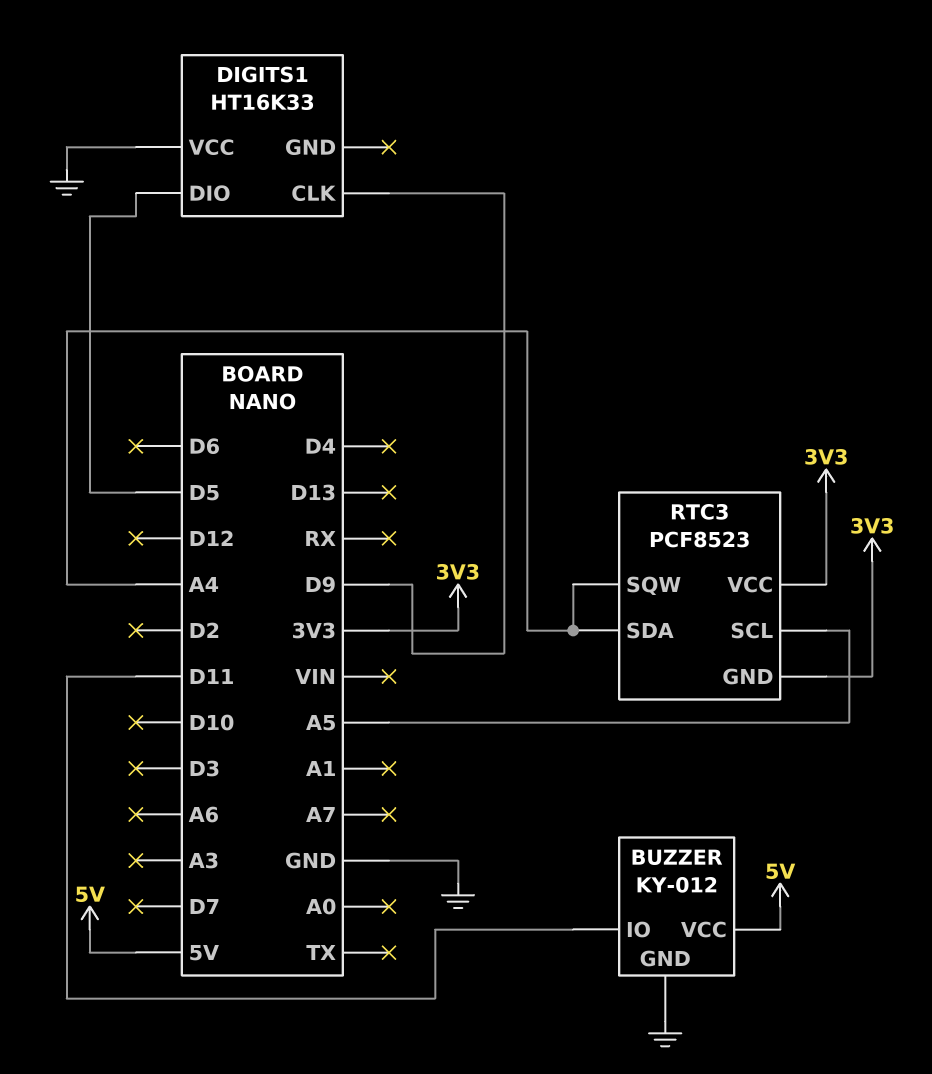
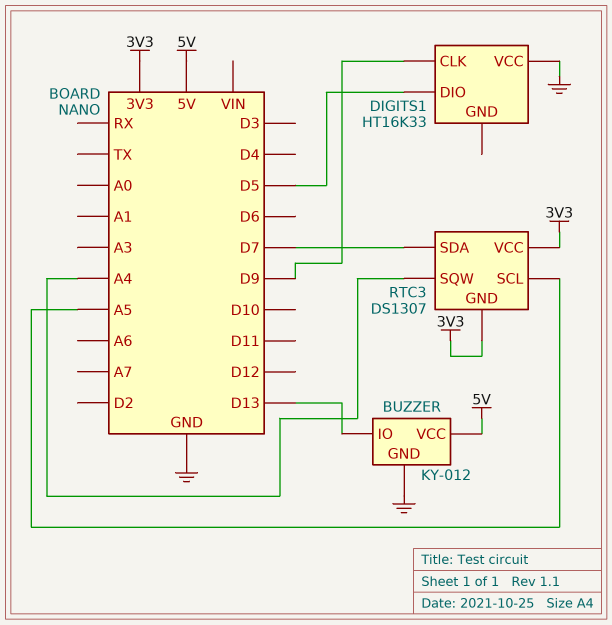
BUZZER pin IO: D11 -> D13
RTC3: PCF8523 -> DS1307
RTC3 pin SDA: A4 -> D7

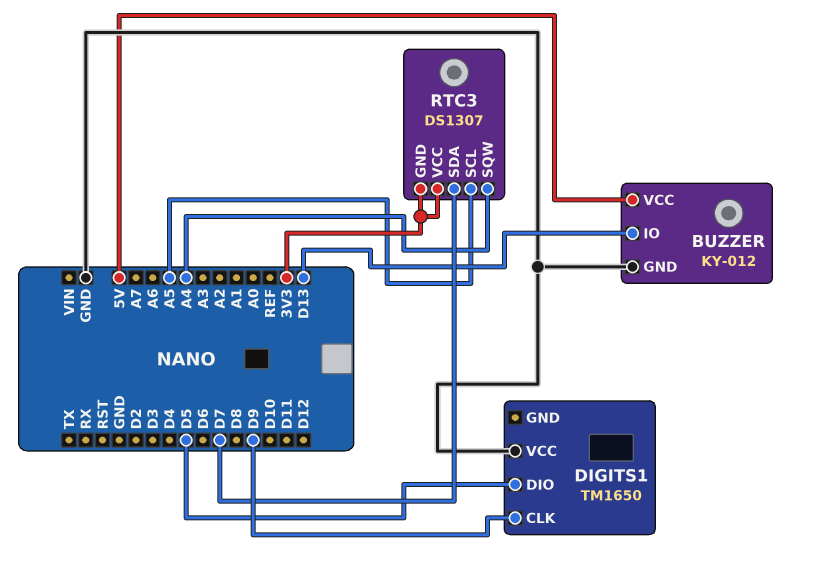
DIGITS1: HT16K33 -> TM1650

